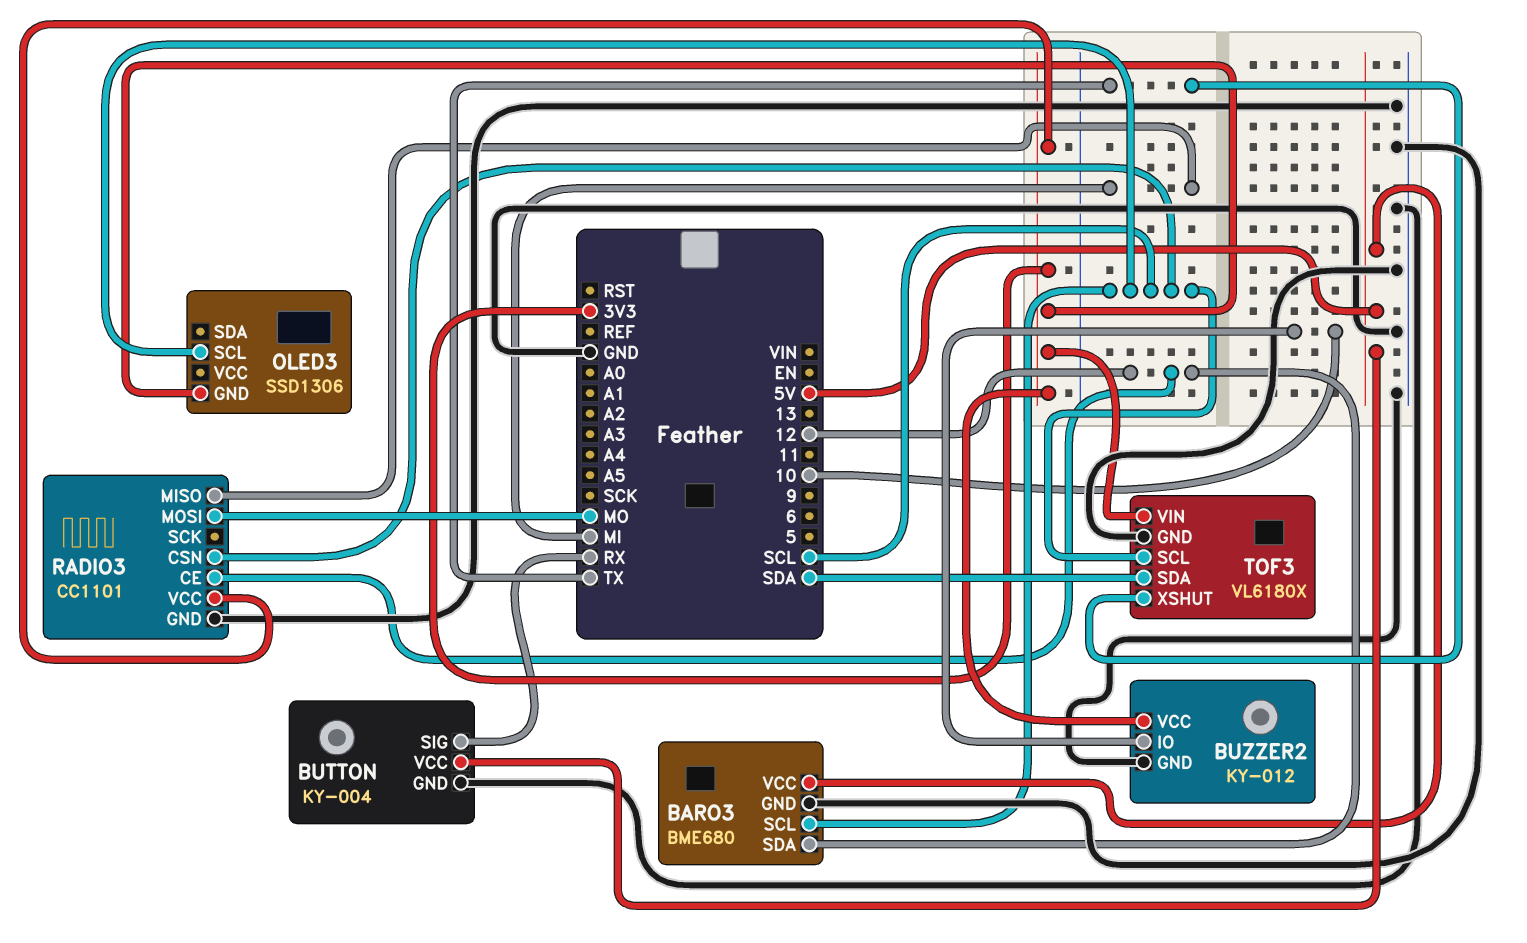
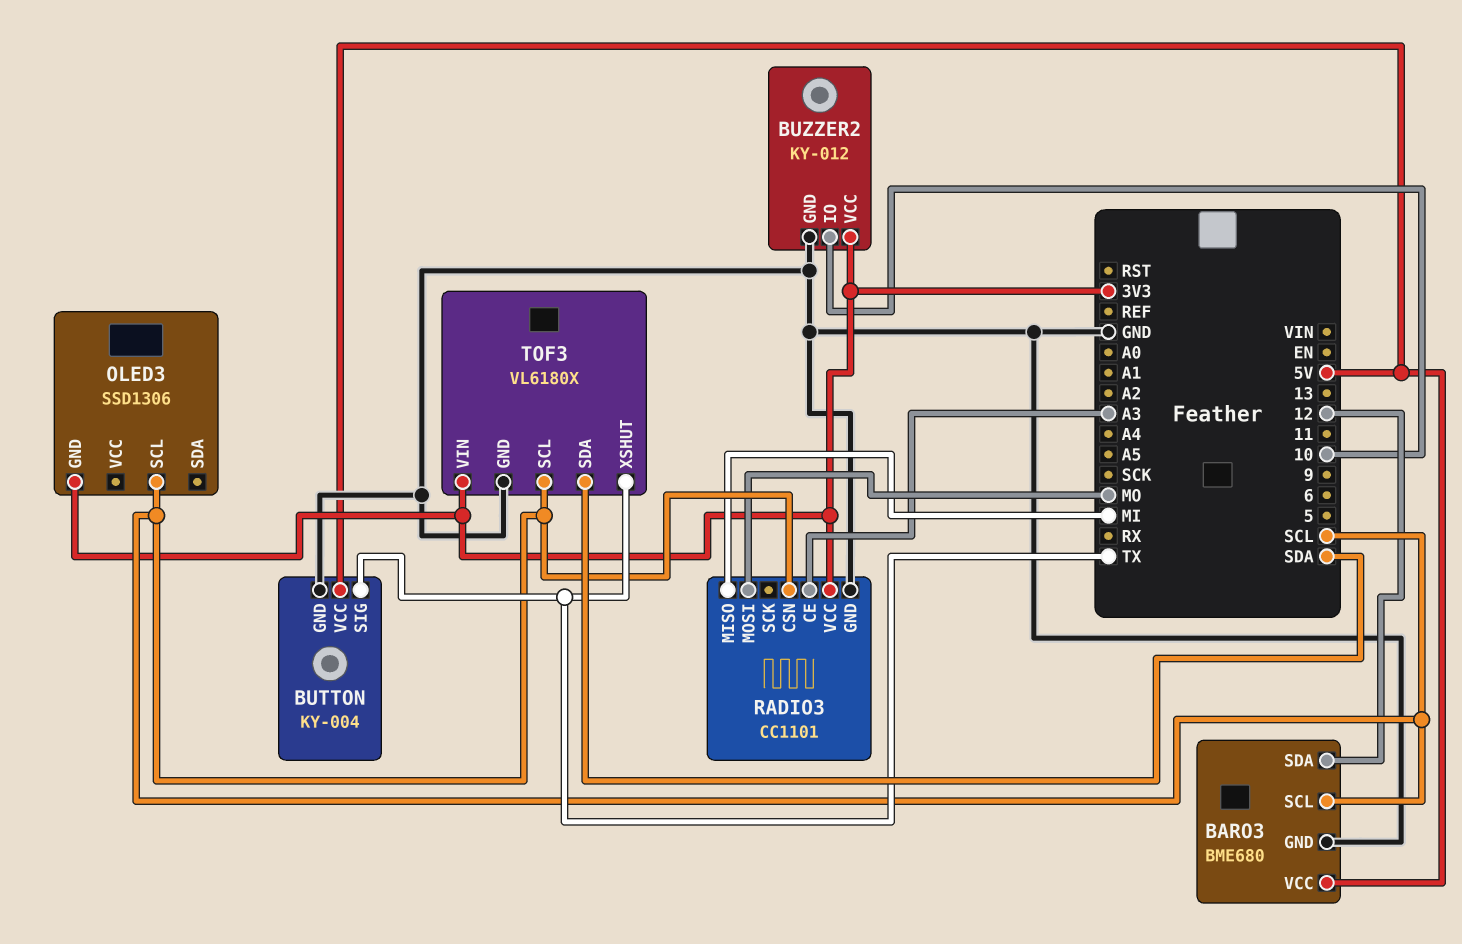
BUTTON pin SIG: RX -> TX
RADIO3 pin CE: 12 -> A3

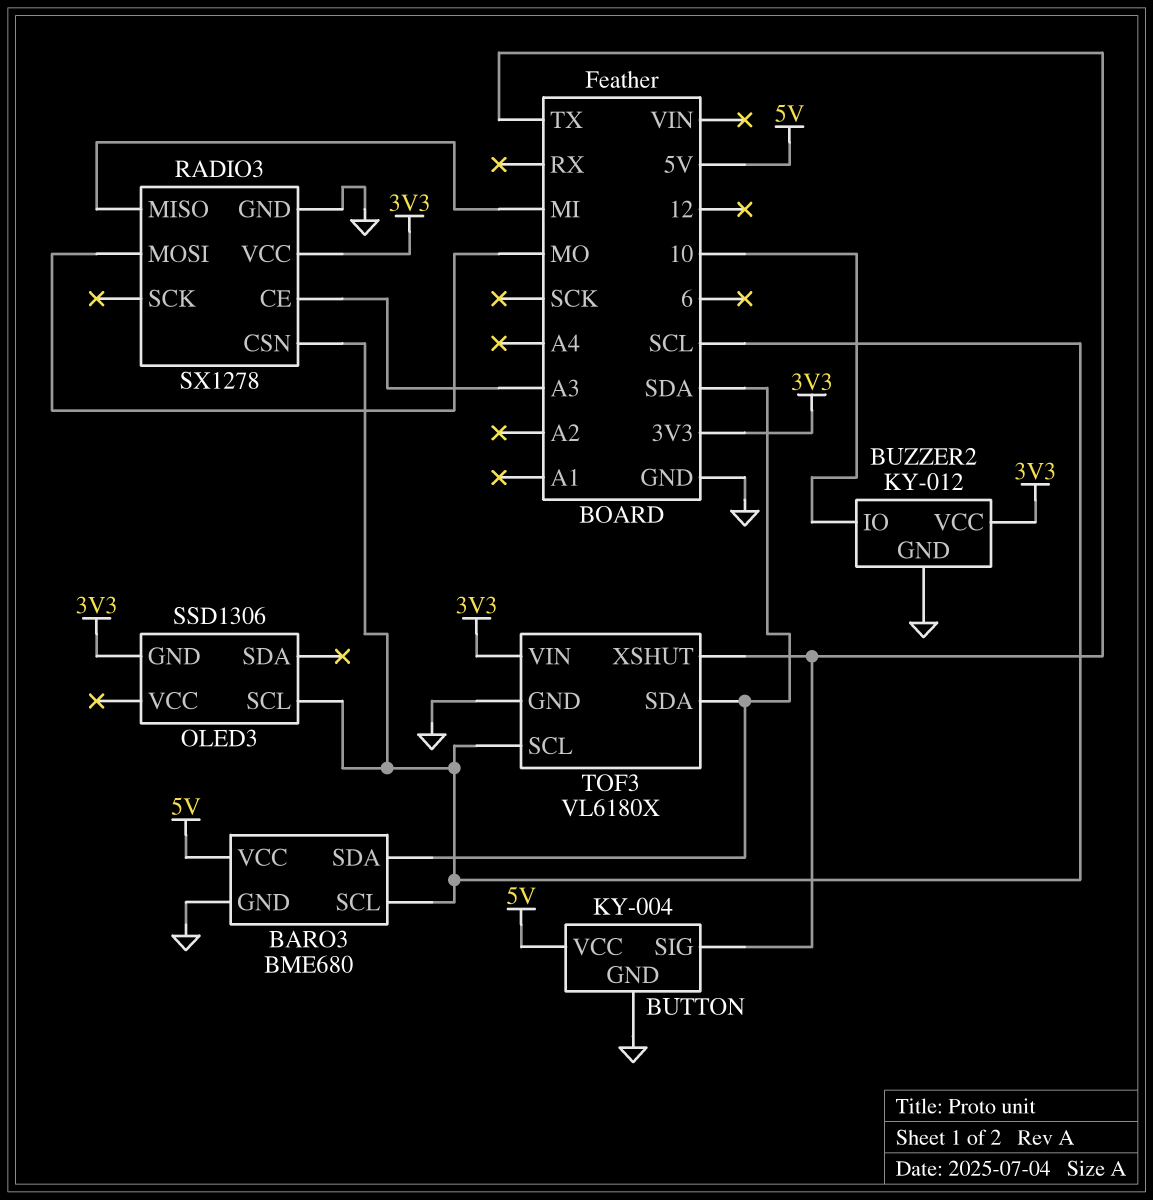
BARO3 pin SDA: 12 -> SDA
RADIO3: CC1101 -> SX1278

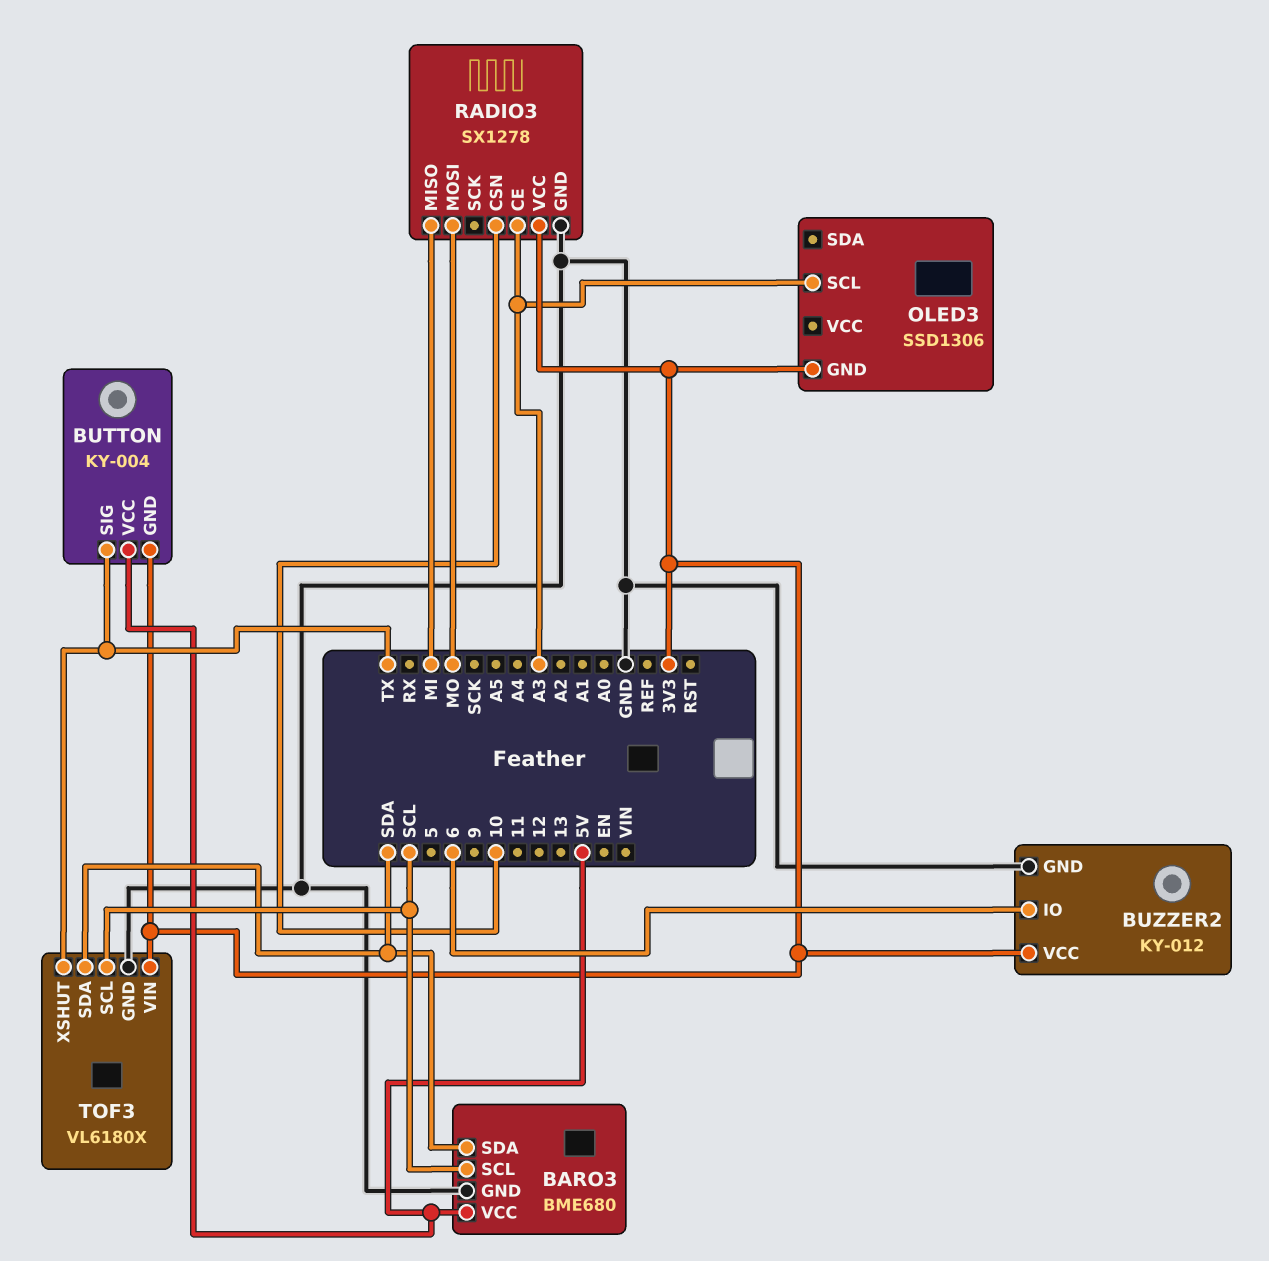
BUTTON pin GND: GND -> 3V3
BUZZER2 pin IO: 10 -> 6
OLED3 pin SCL: SCL -> A3
RADIO3 pin CSN: SCL -> 10

